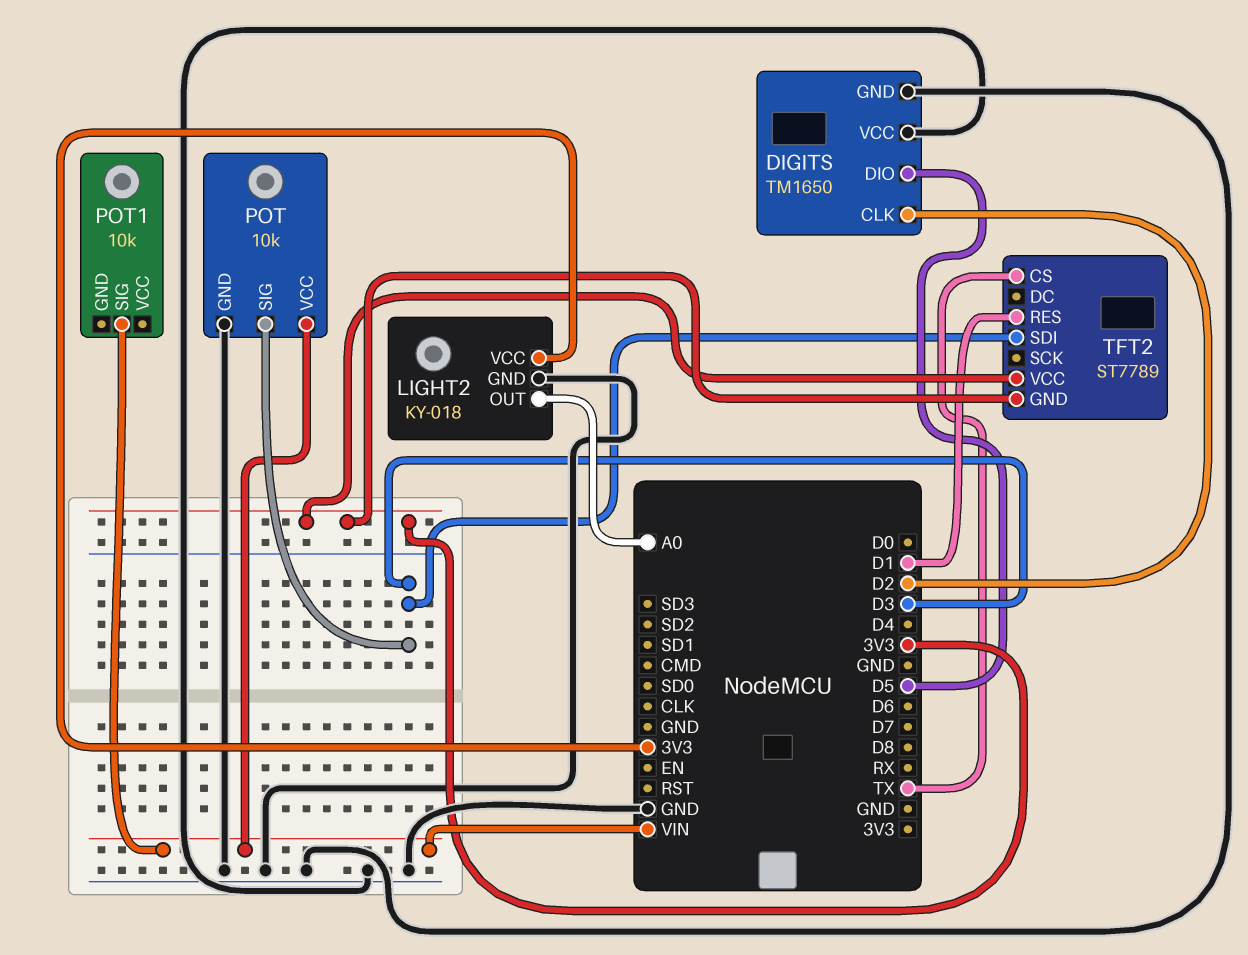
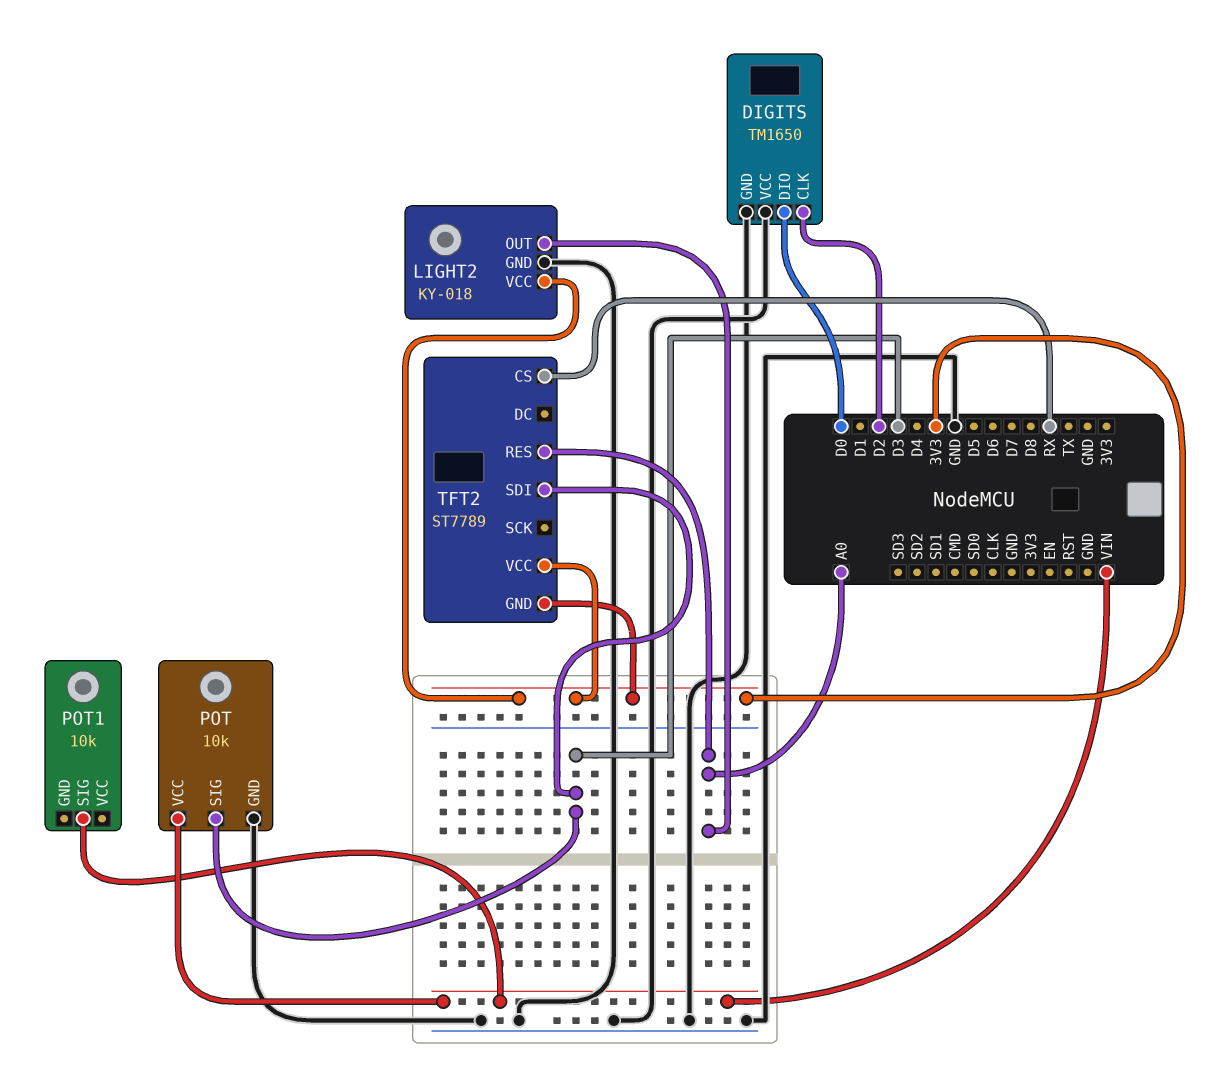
DIGITS pin DIO: D5 -> D0
TFT2 pin CS: TX -> RX
TFT2 pin RES: D1 -> A0

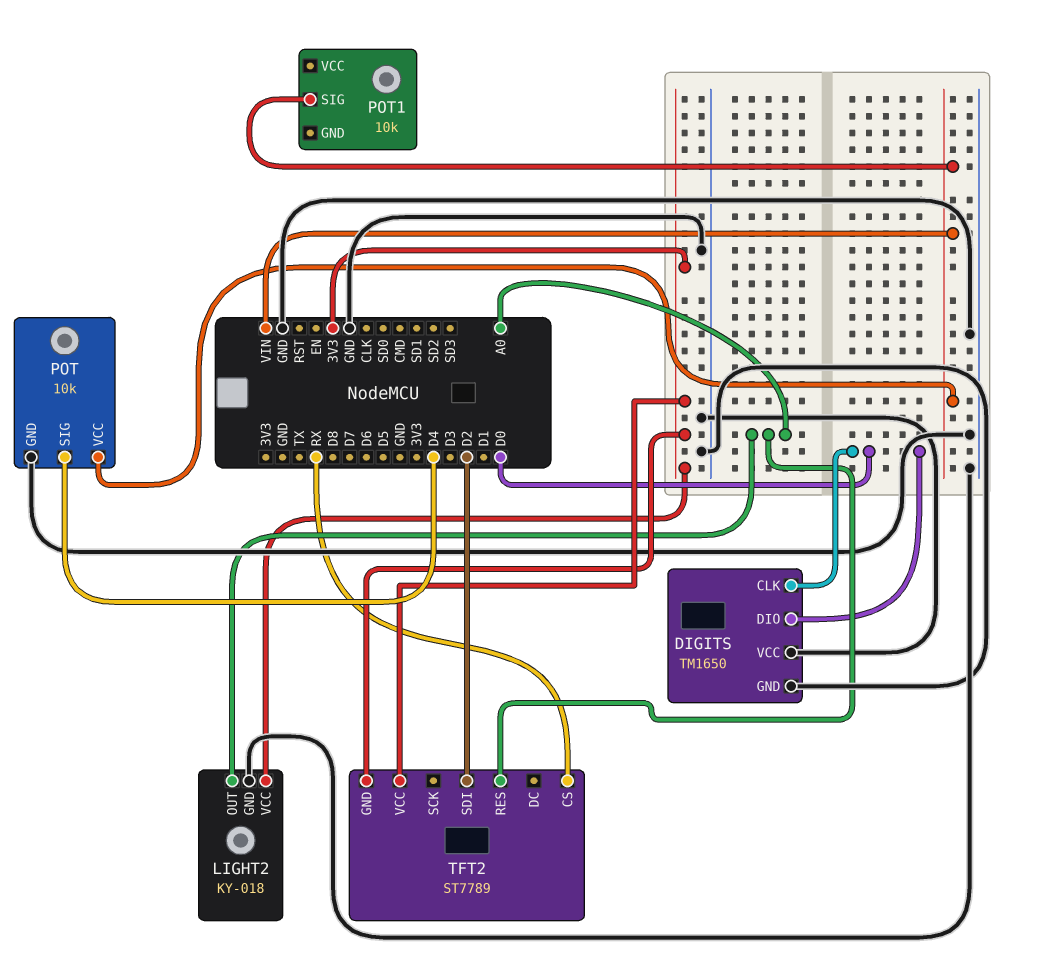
DIGITS pin CLK: D2 -> D0
POT pin SIG: D3 -> D4
TFT2 pin SDI: D3 -> D2

